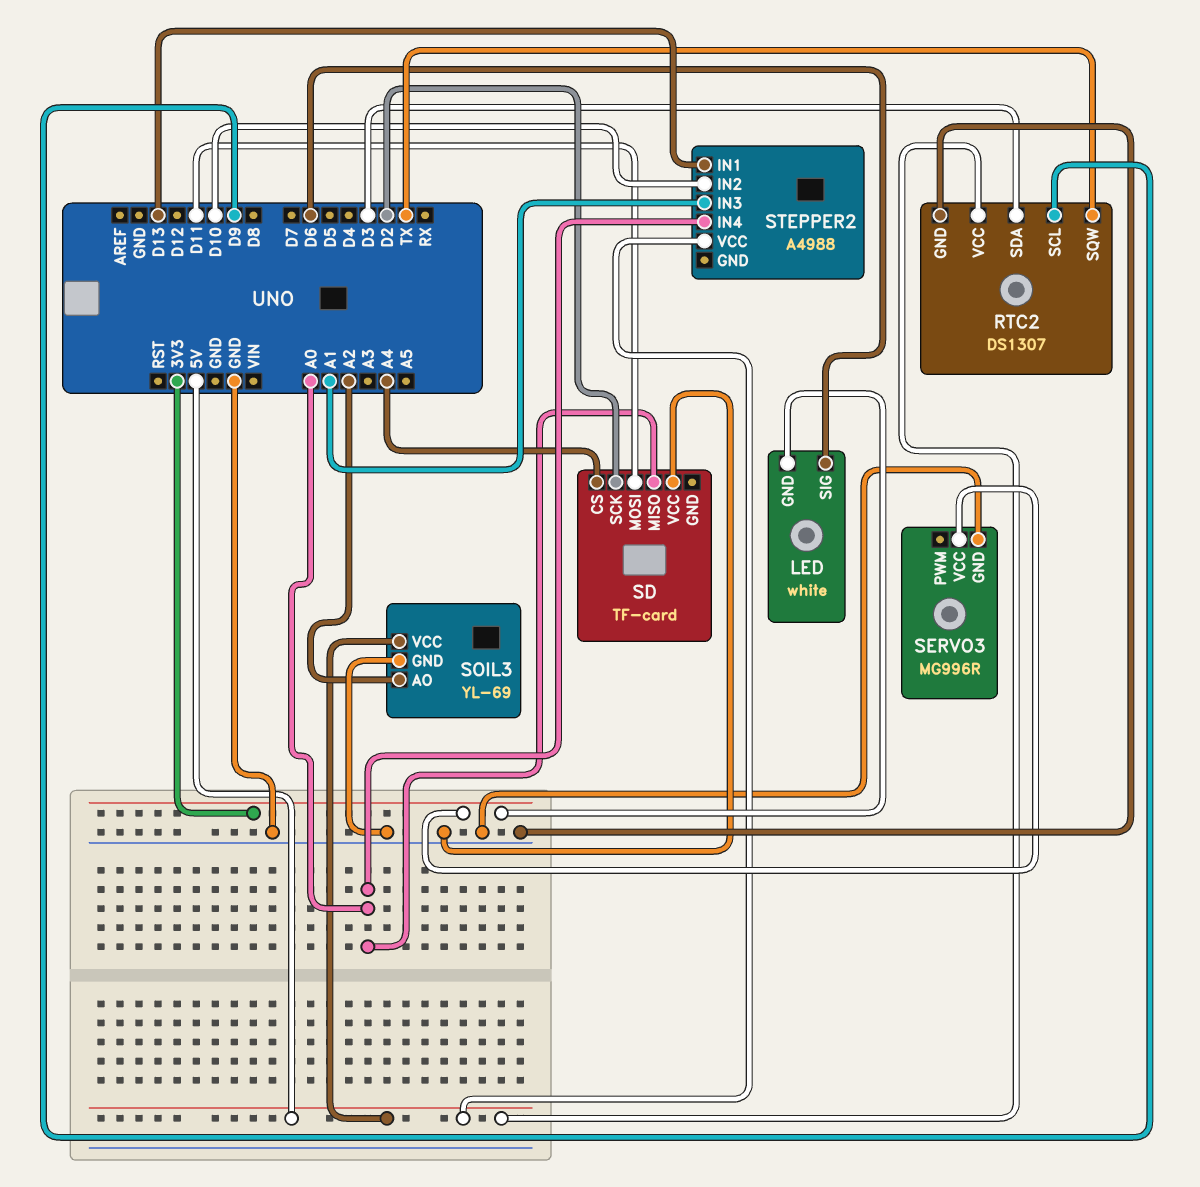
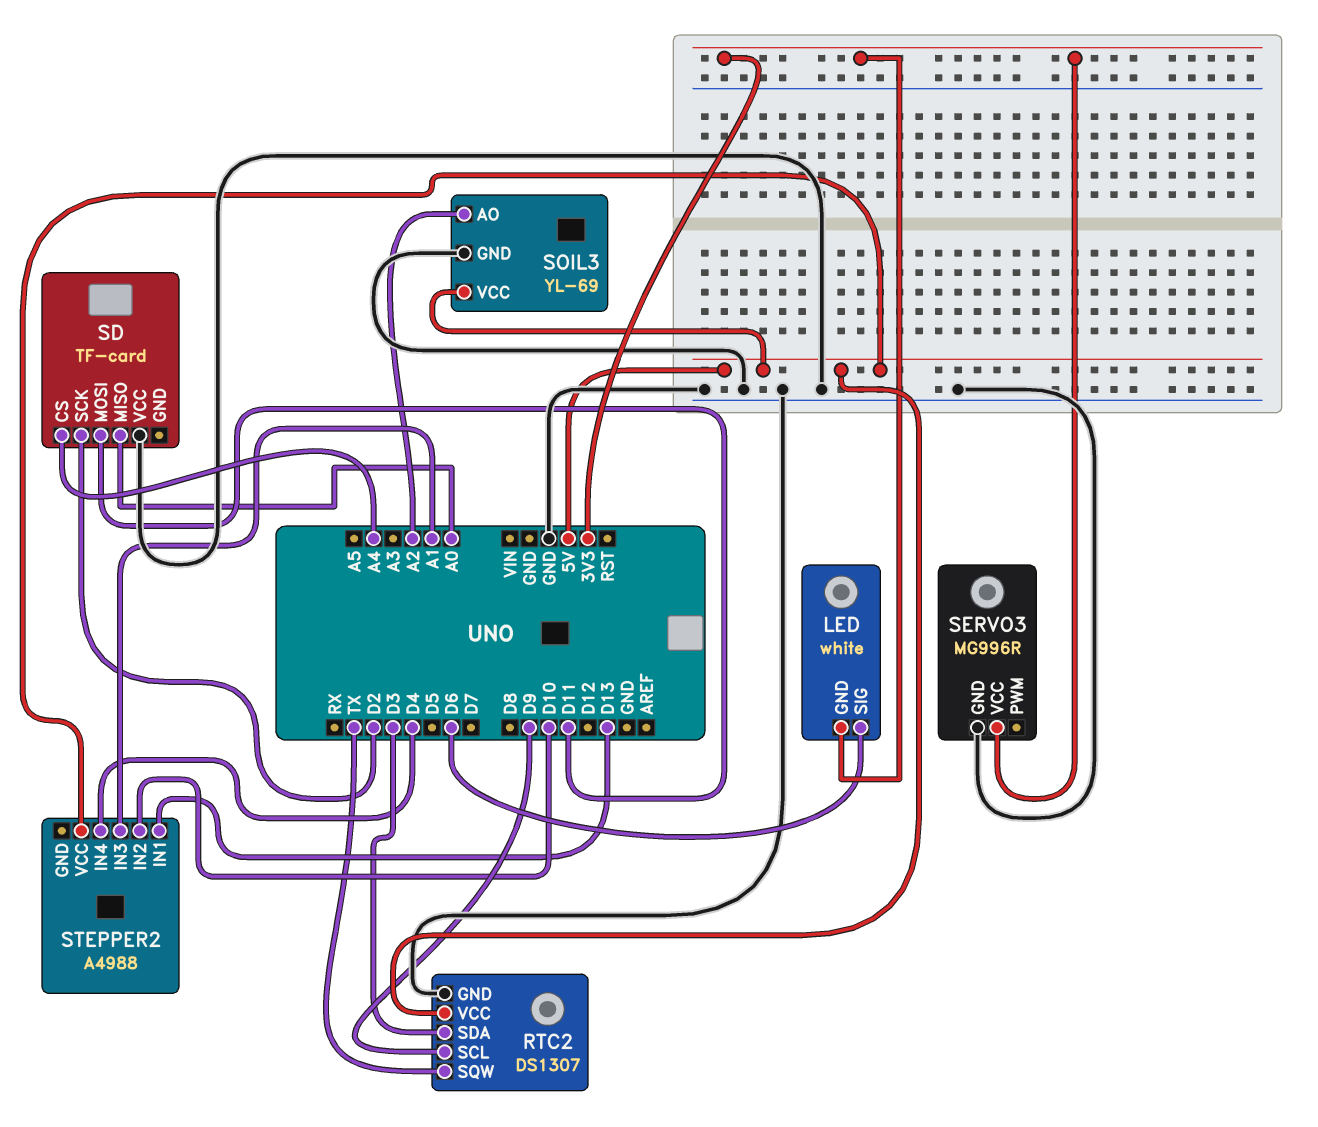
STEPPER2 pin IN4: A0 -> D4

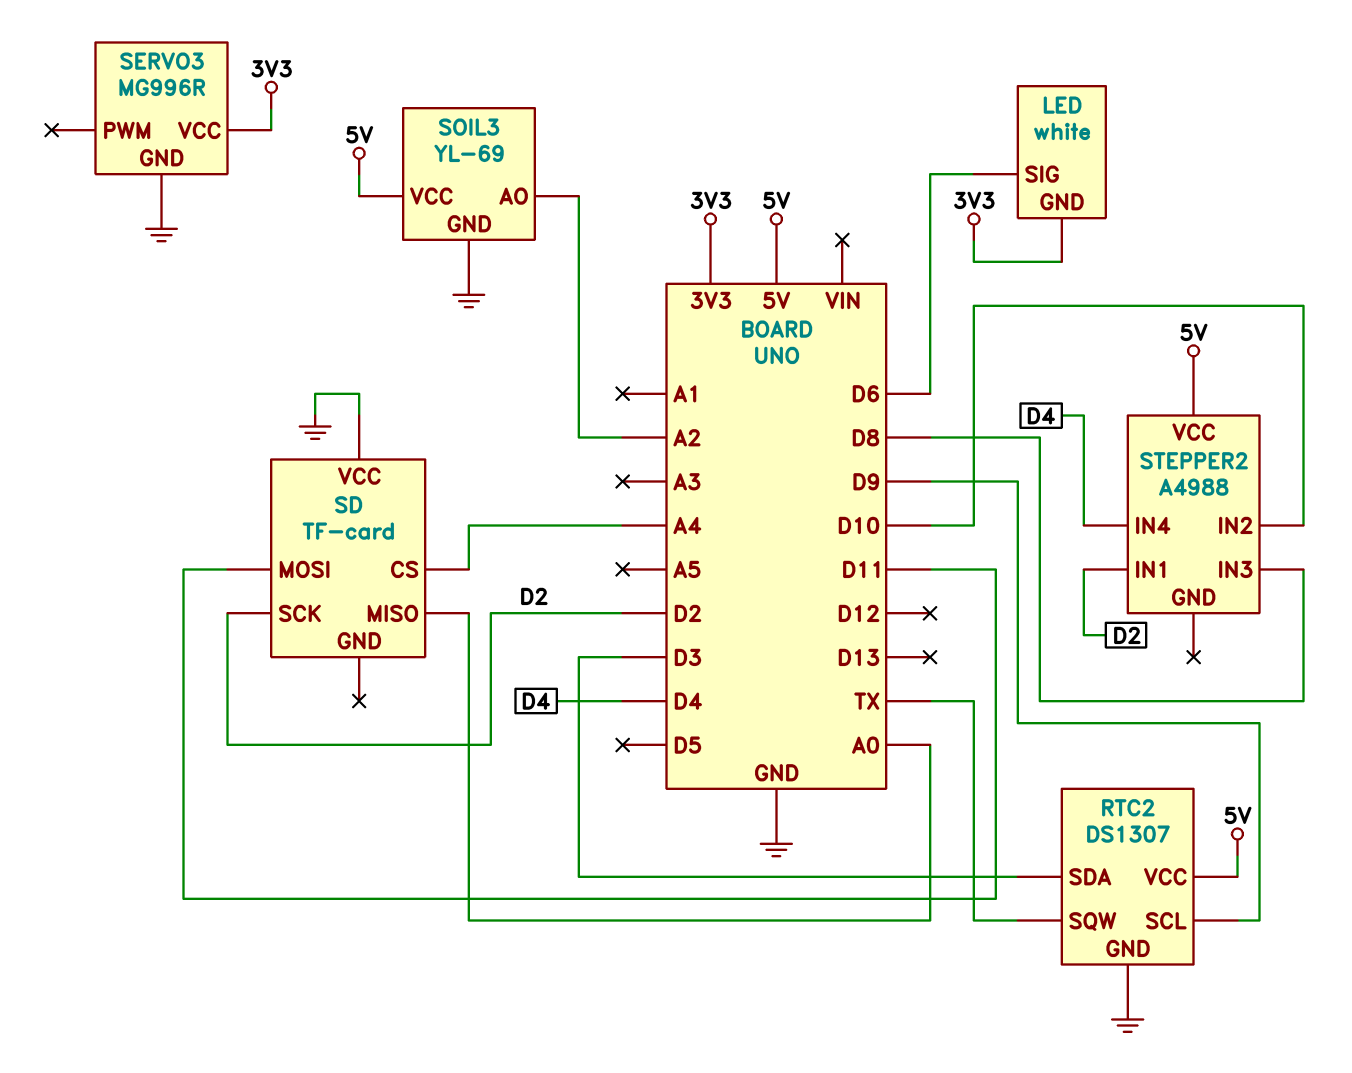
STEPPER2 pin IN1: D13 -> D2
STEPPER2 pin IN3: A1 -> D8

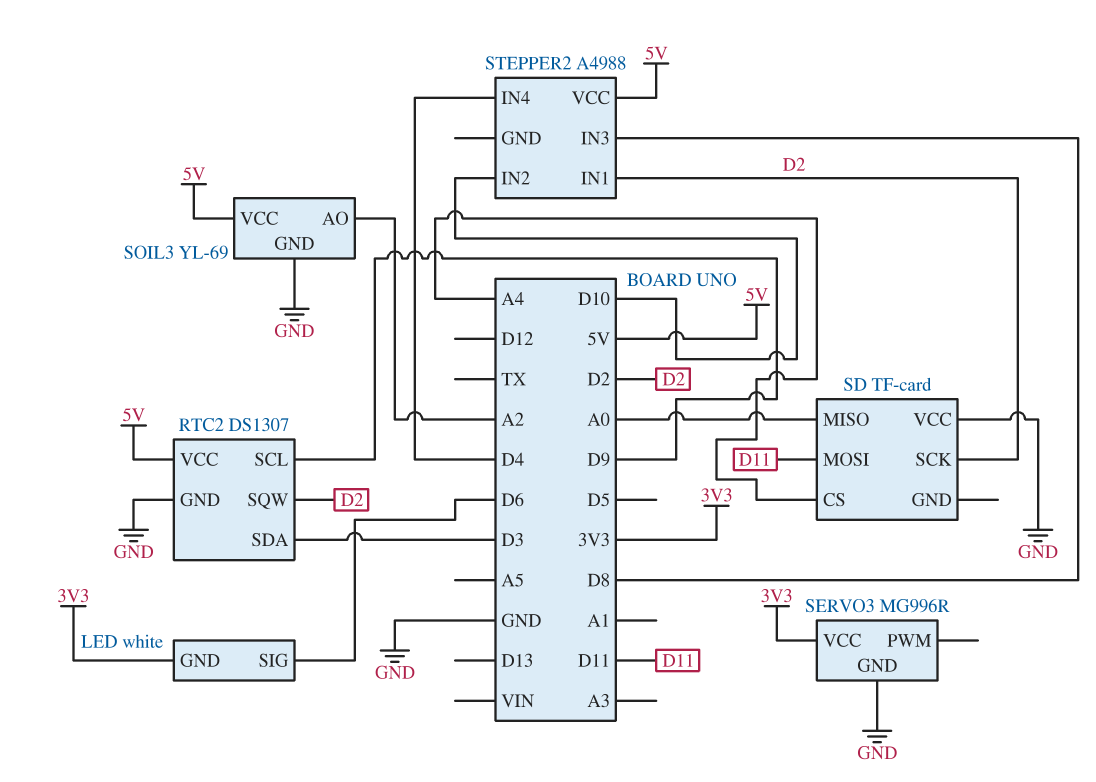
RTC2 pin SQW: TX -> D2

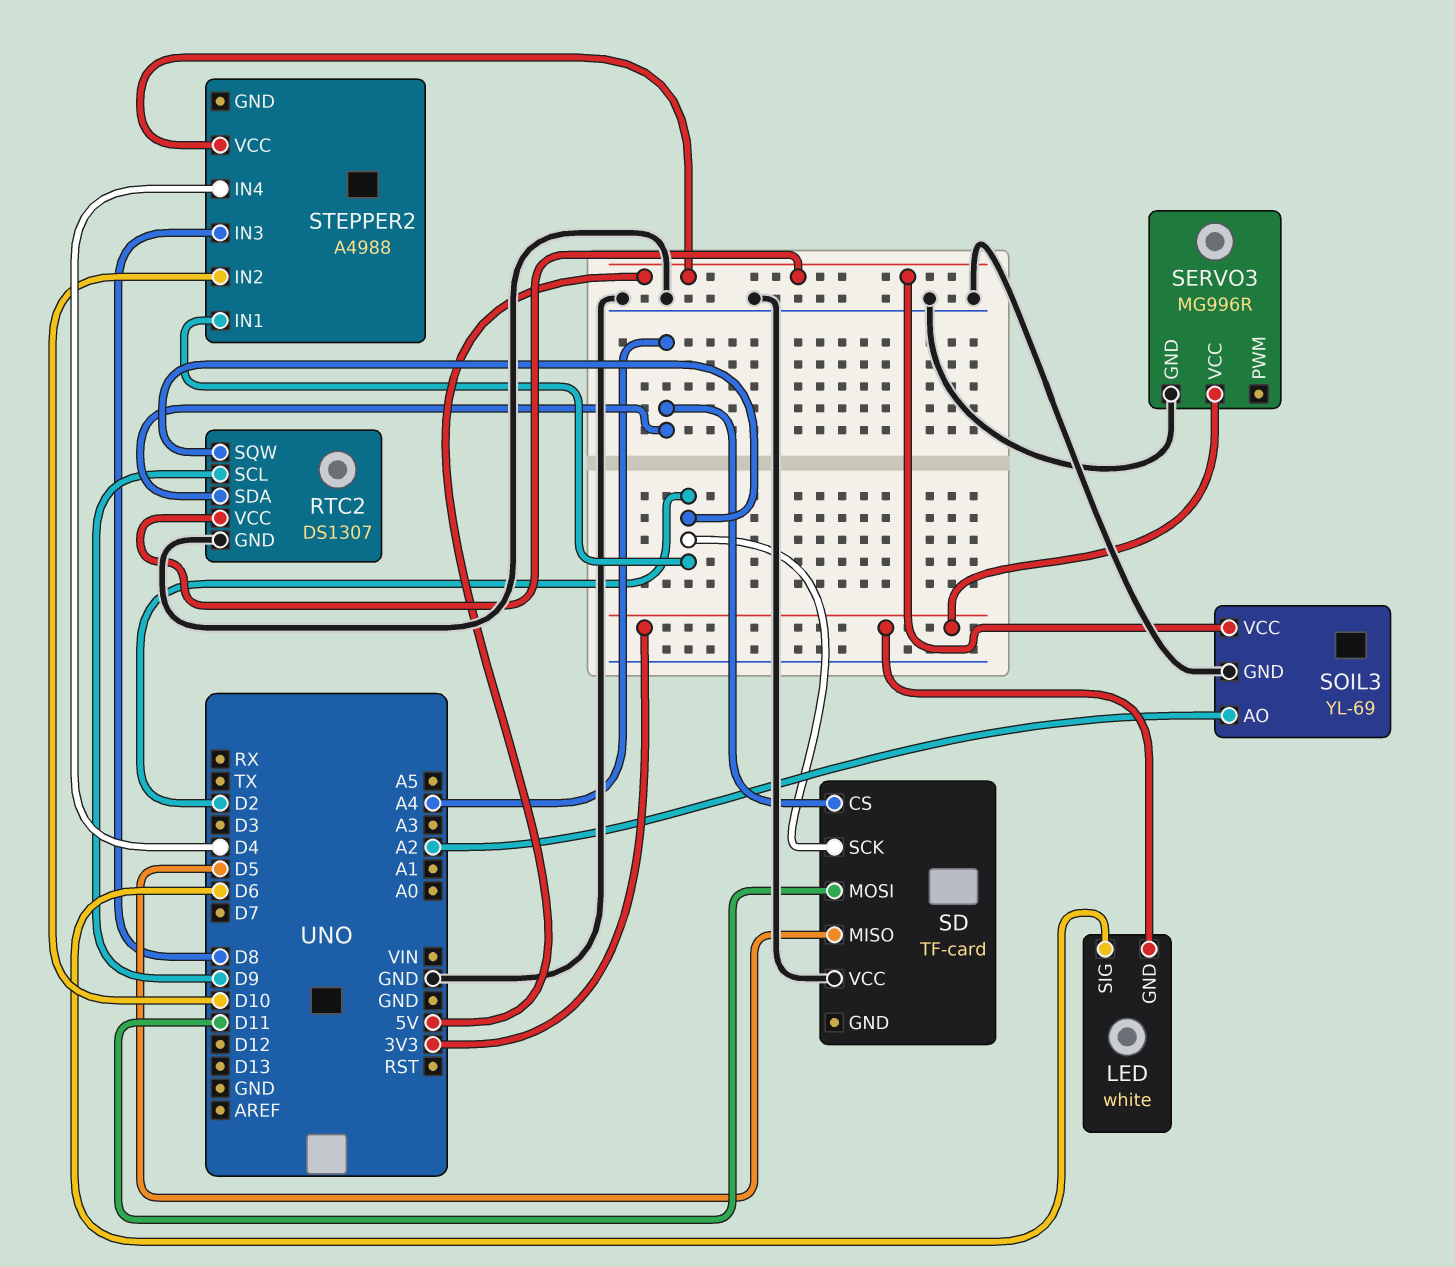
RTC2 pin SDA: D3 -> A4
SD pin MISO: A0 -> D5

